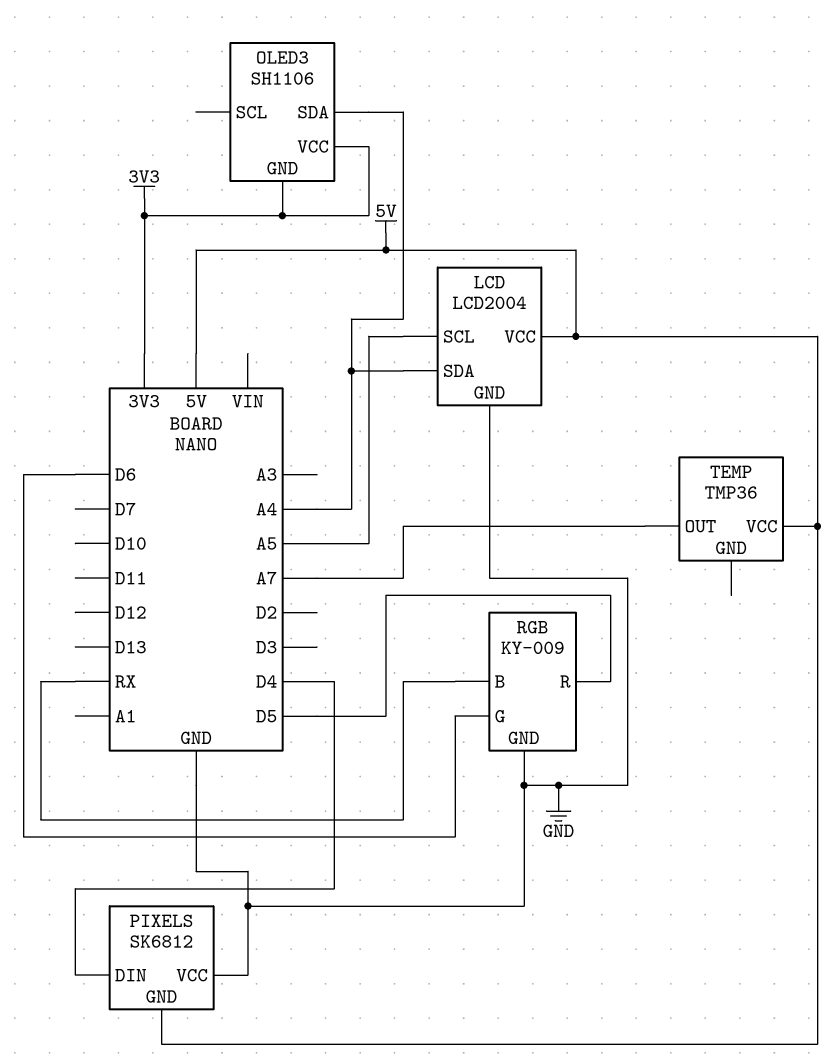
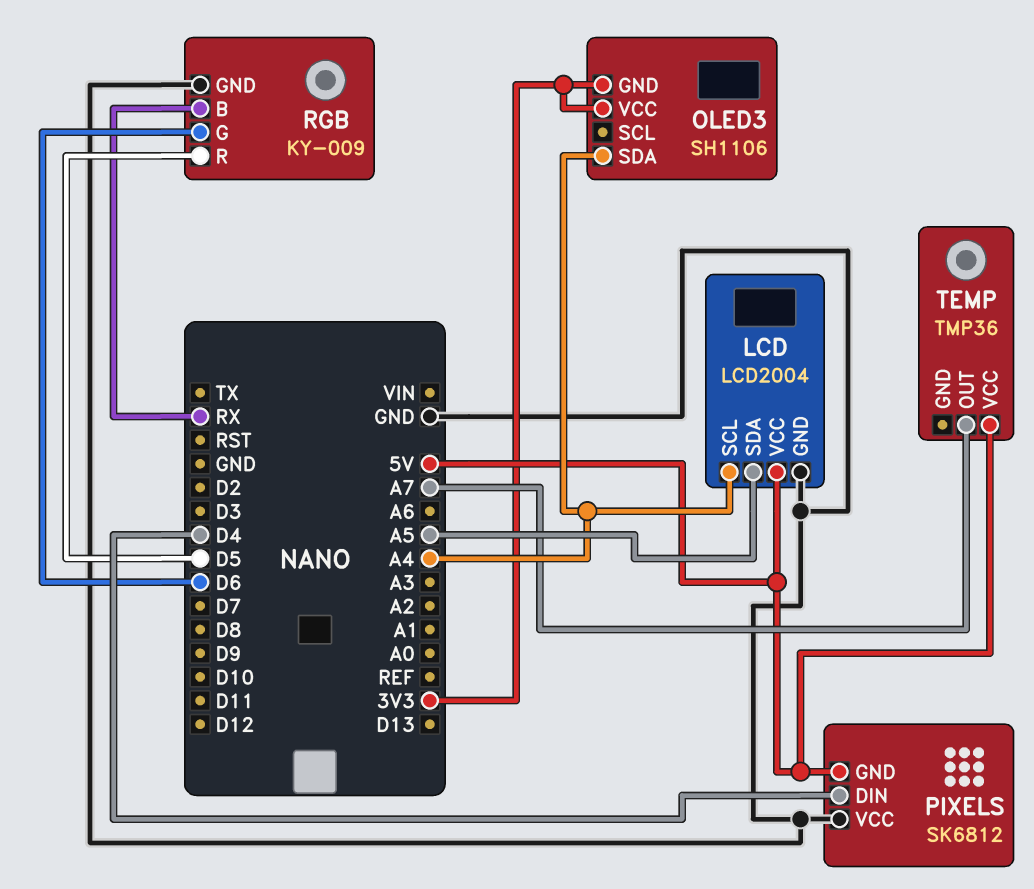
LCD pin SCL: A5 -> A4
LCD pin SDA: A4 -> A5

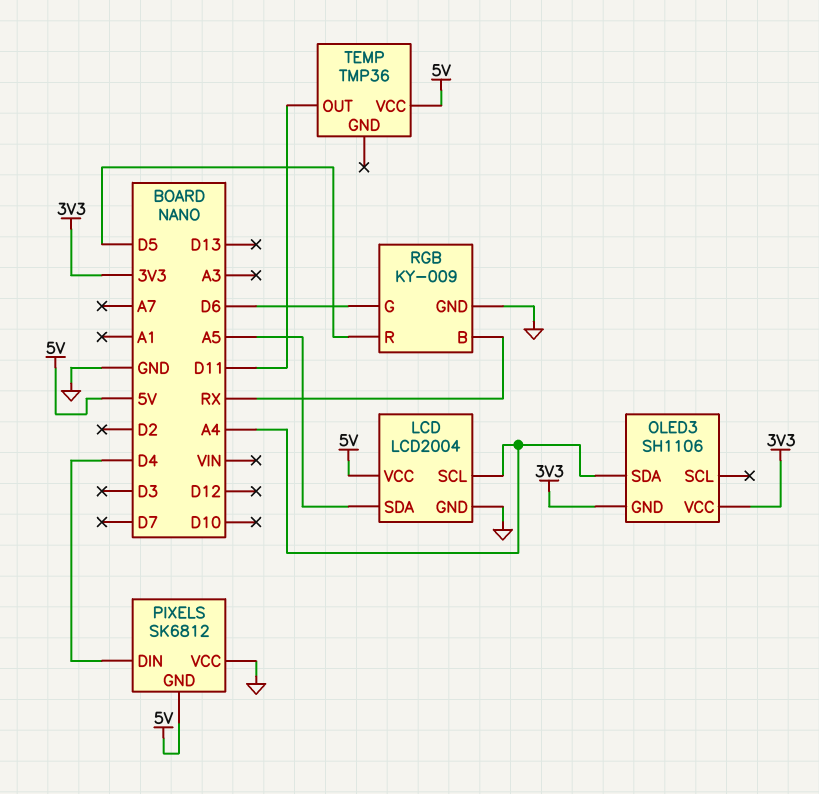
TEMP pin OUT: A7 -> D11

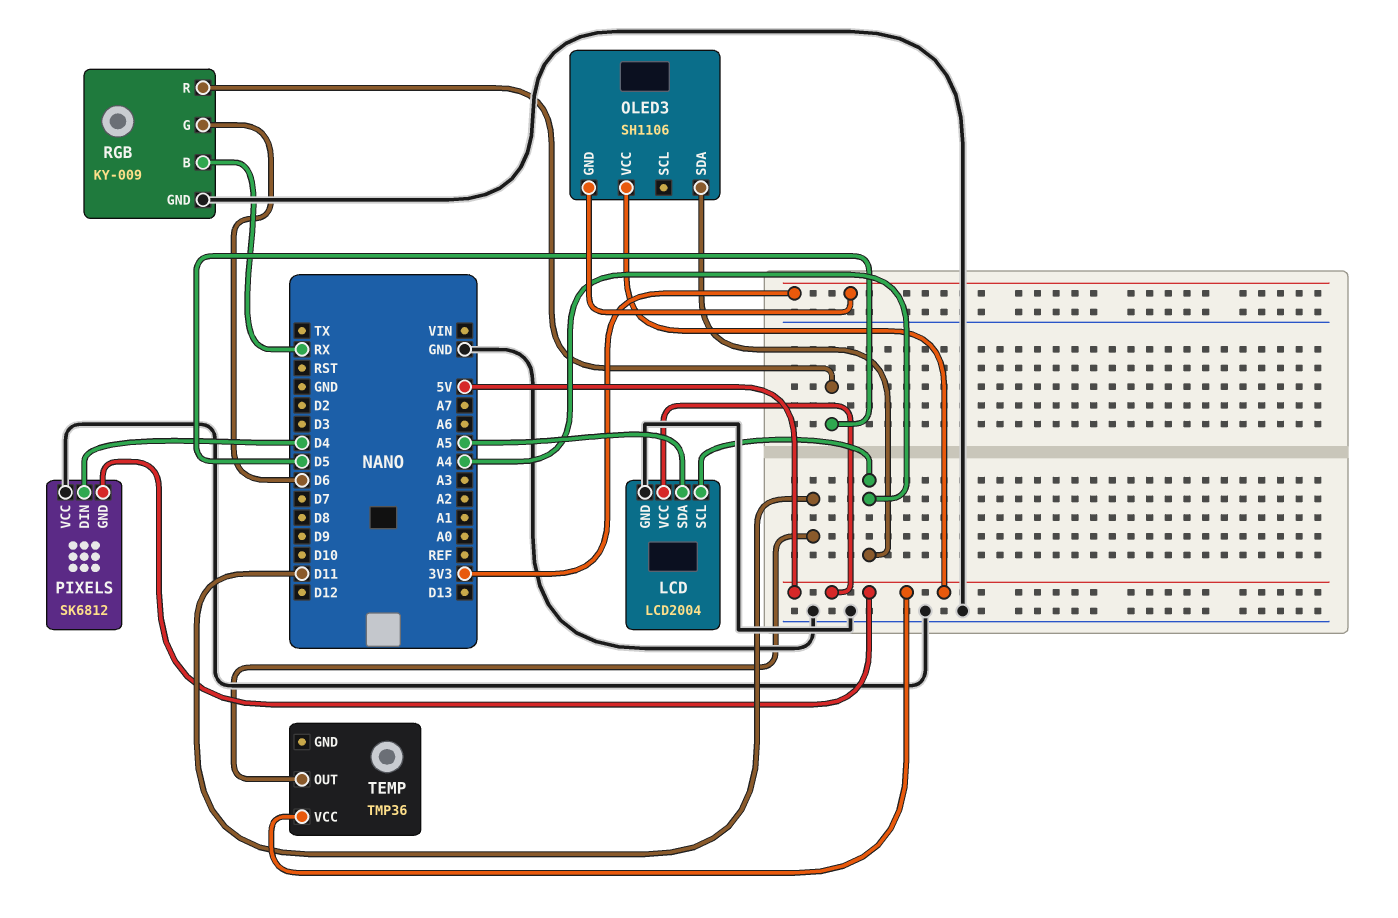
OLED3 pin VCC: 3V3 -> 5V

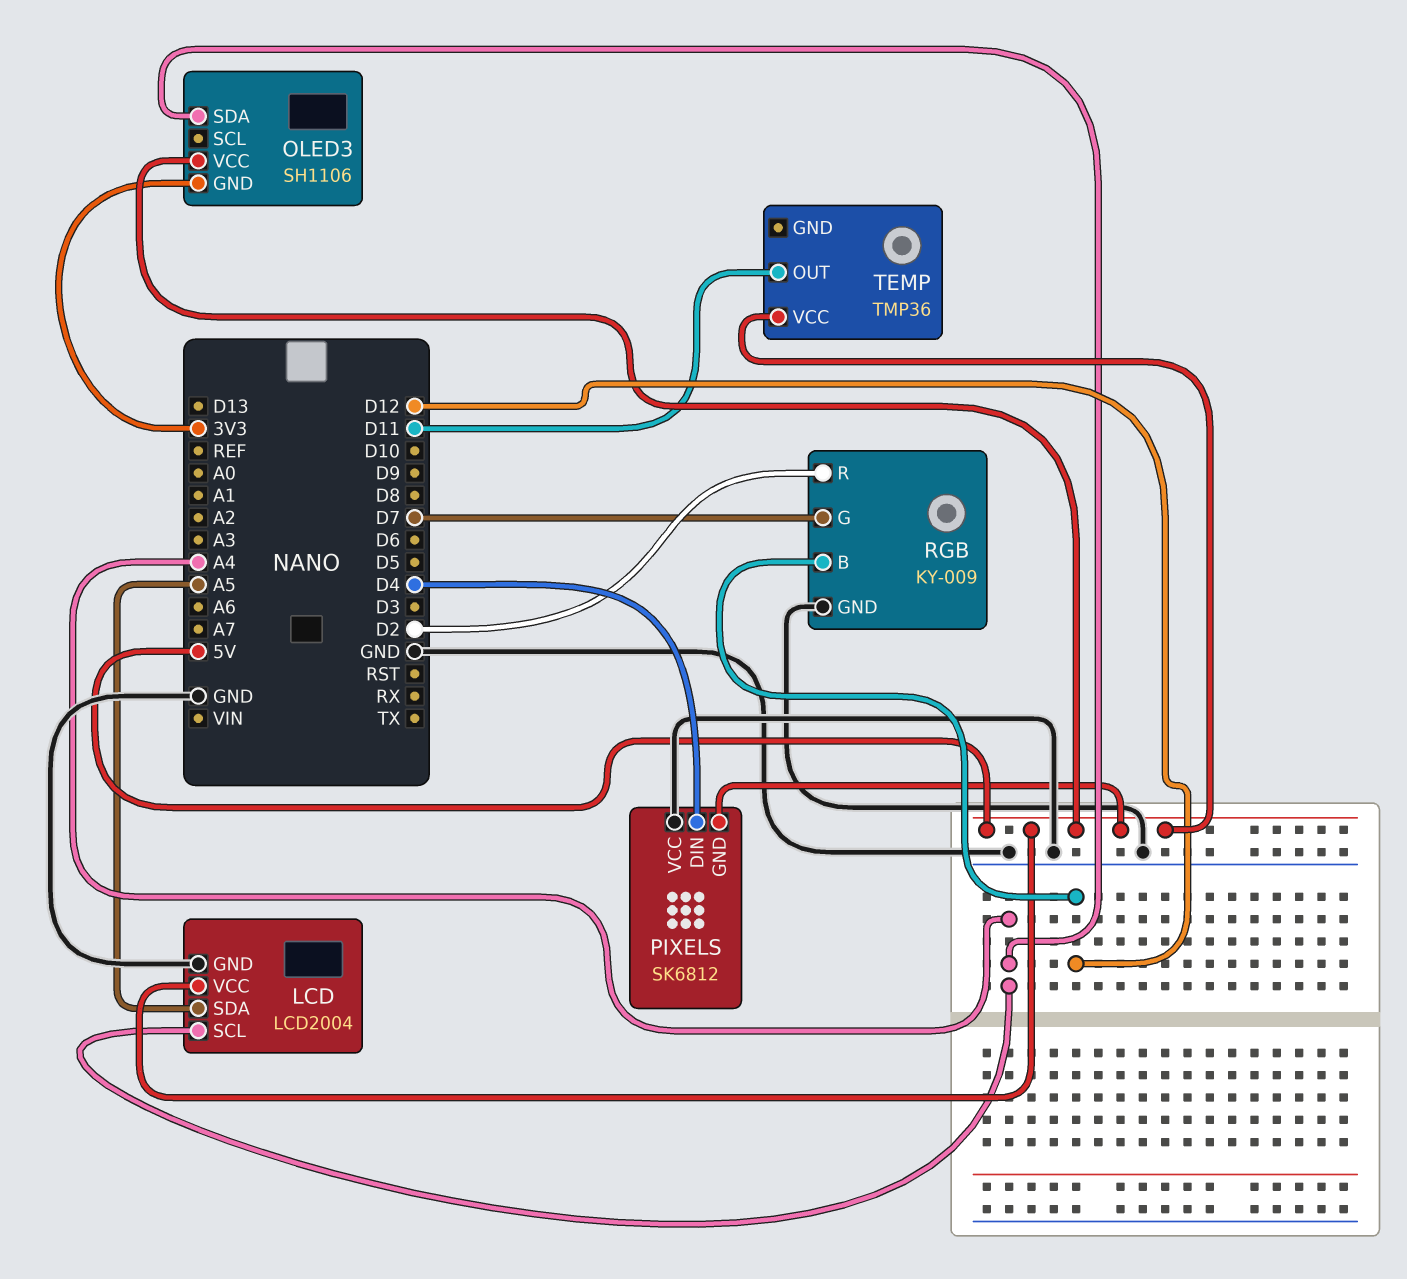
RGB pin B: RX -> D12
RGB pin G: D6 -> D7
RGB pin R: D5 -> D2

